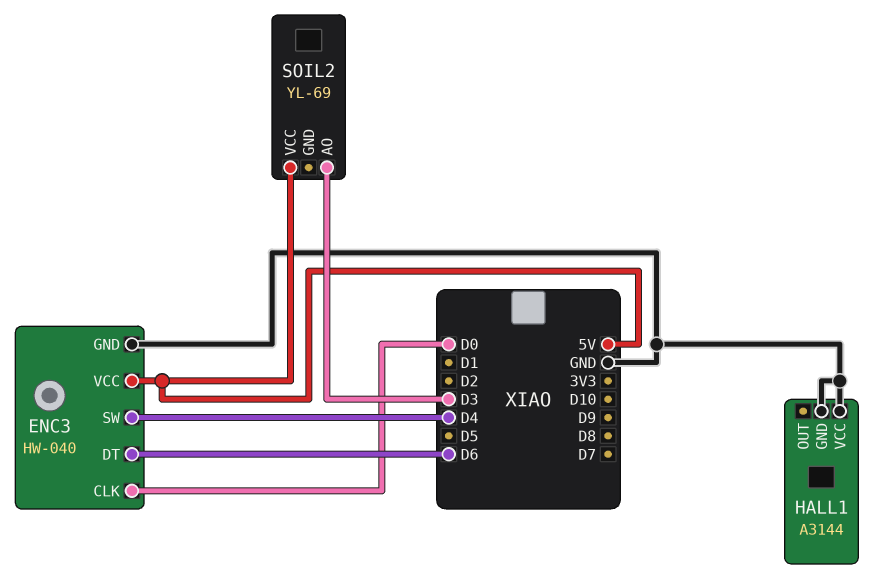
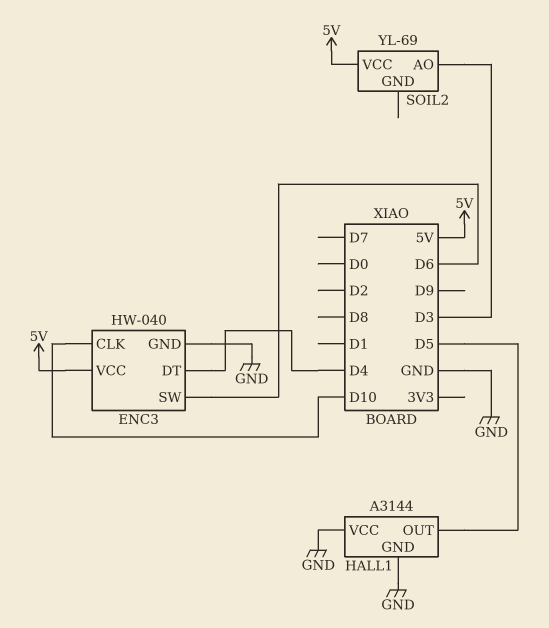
ENC3 pin CLK: D0 -> D10
ENC3 pin DT: D6 -> D4
ENC3 pin SW: D4 -> D6
HALL1 pin OUT: none -> D5

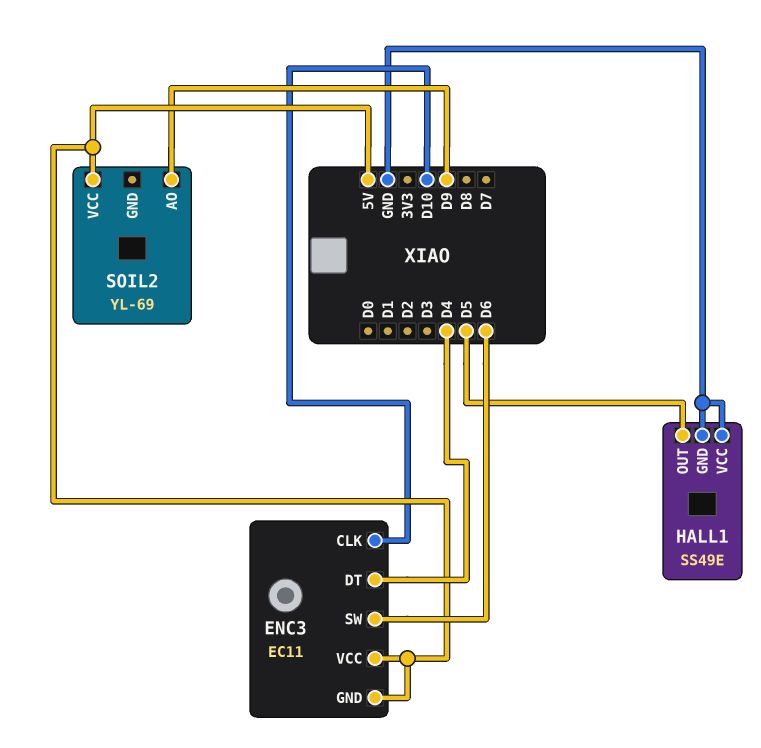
ENC3: HW-040 -> EC11
ENC3 pin GND: GND -> 5V
HALL1: A3144 -> SS49E
SOIL2 pin AO: D3 -> D9

